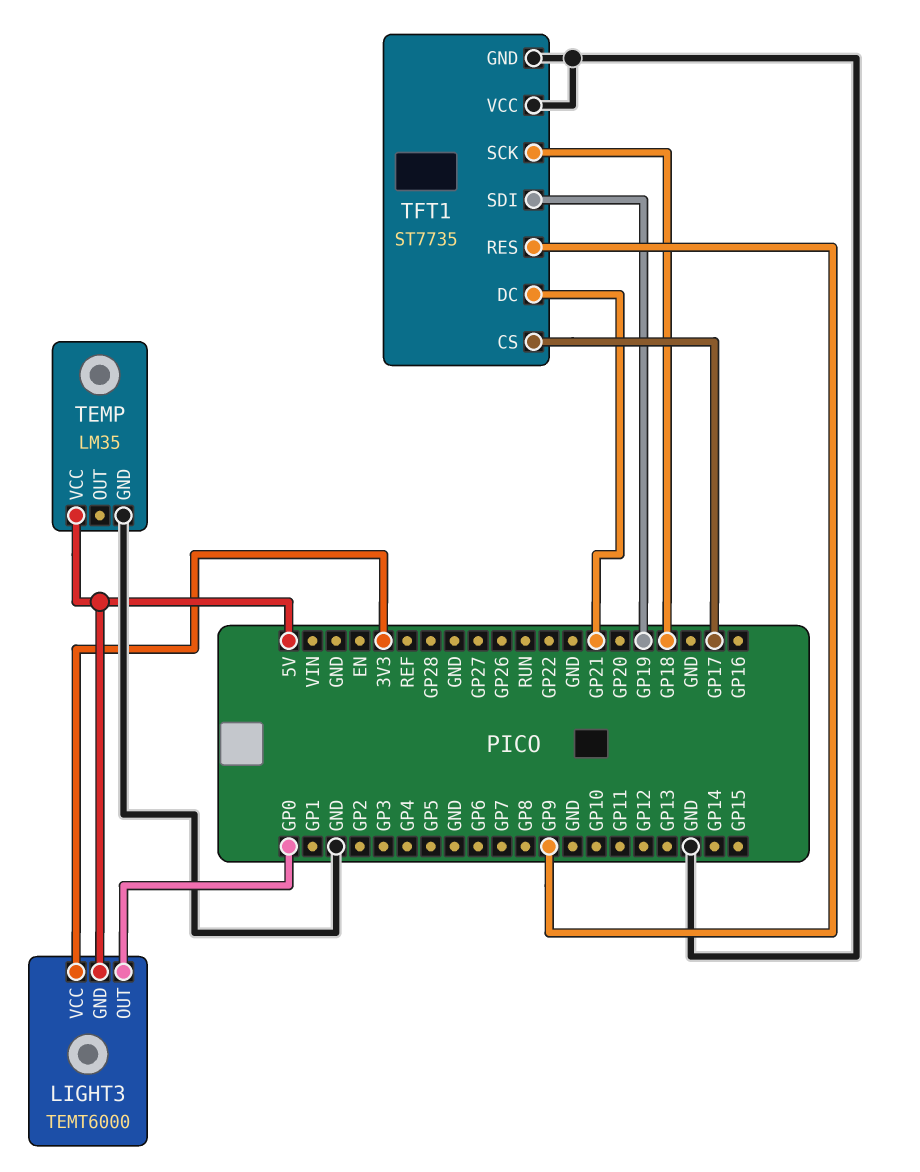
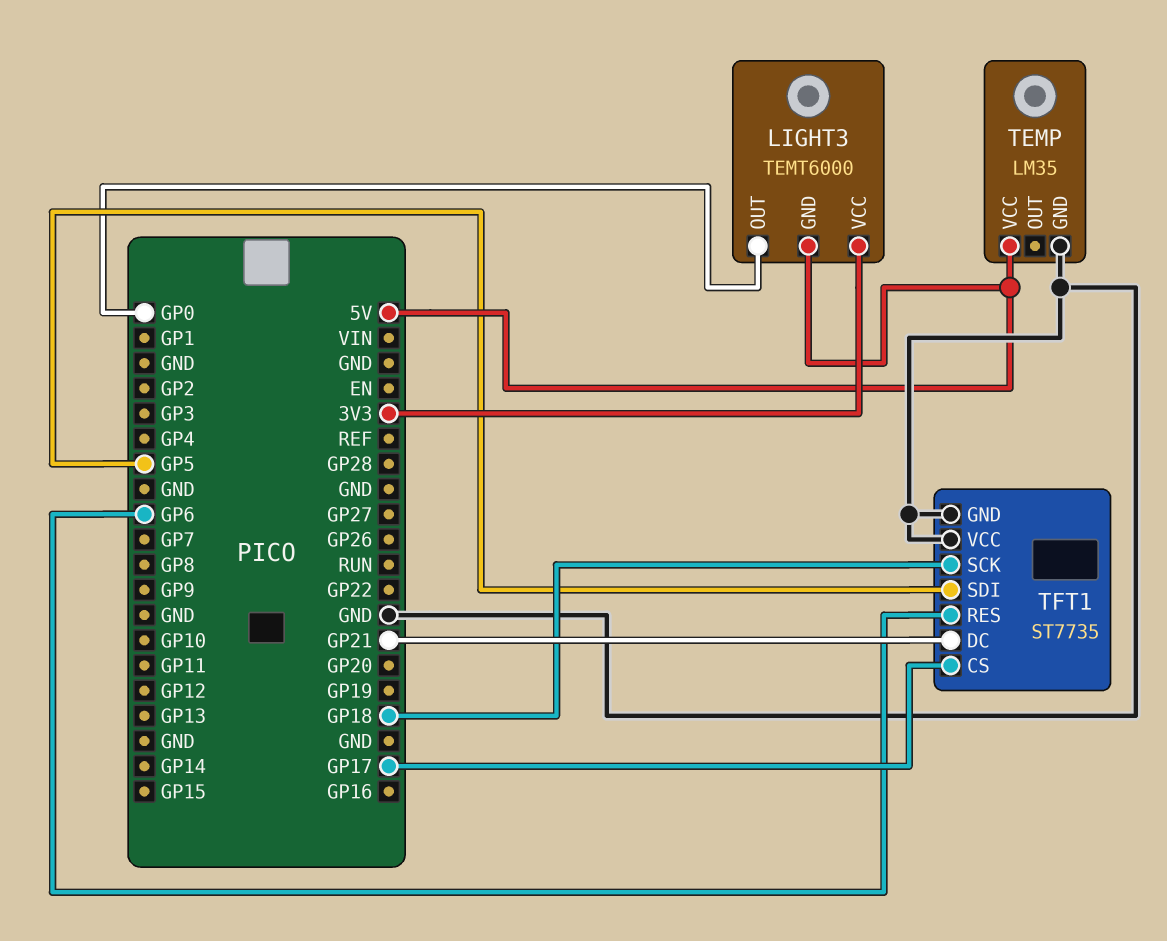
TFT1 pin RES: GP9 -> GP6
TFT1 pin SDI: GP19 -> GP5

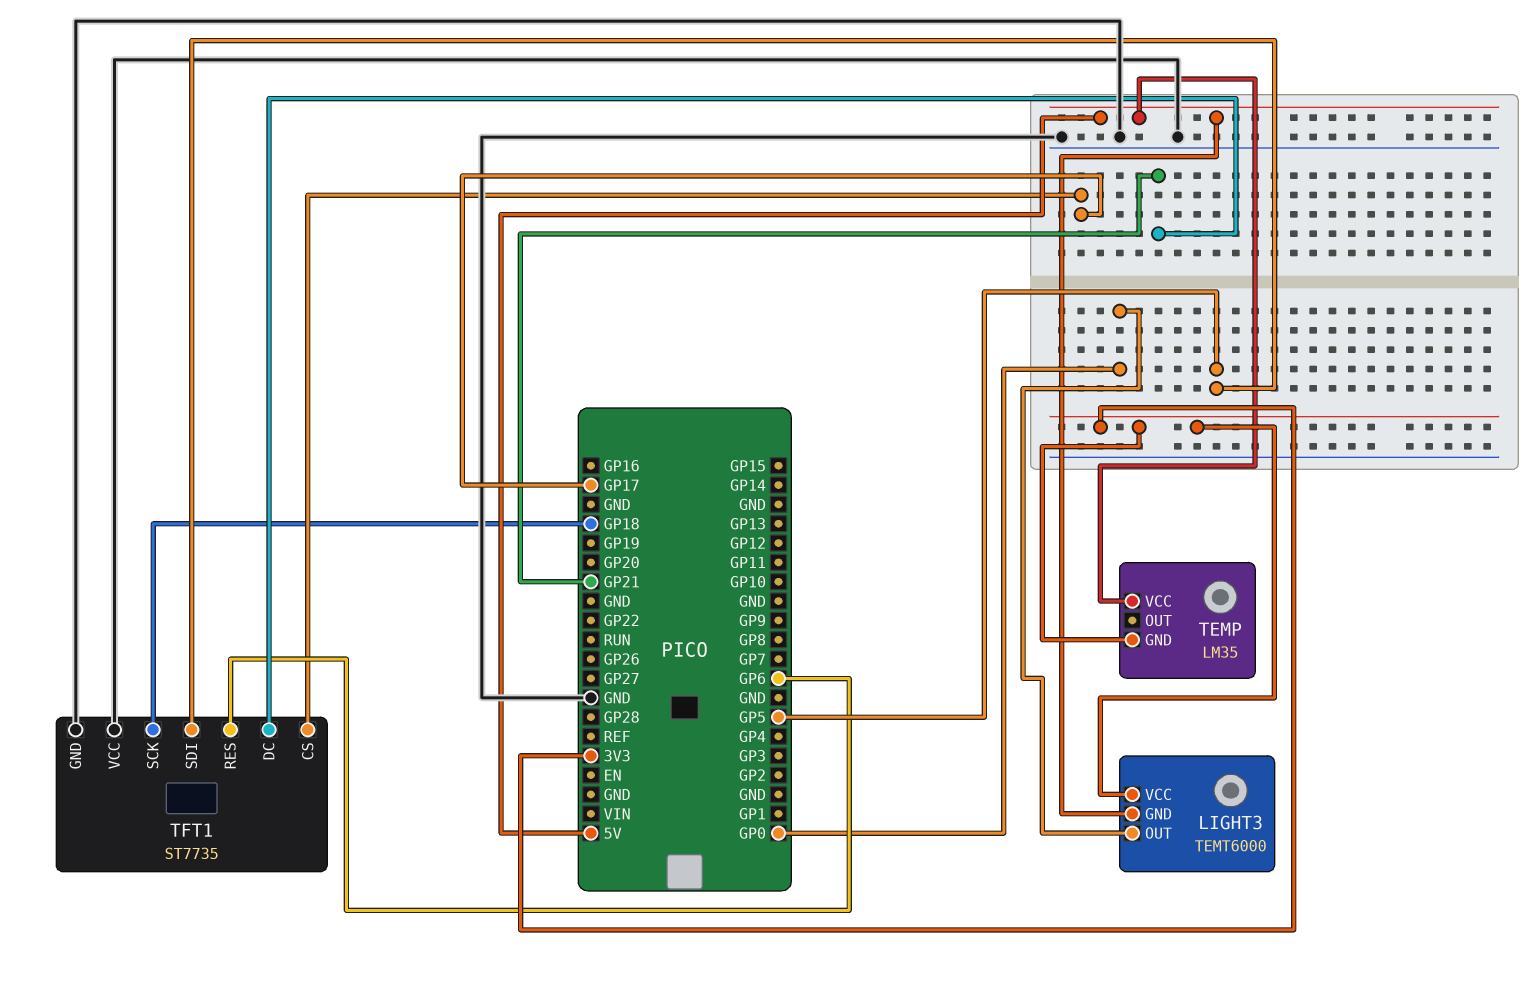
TEMP pin GND: GND -> 3V3

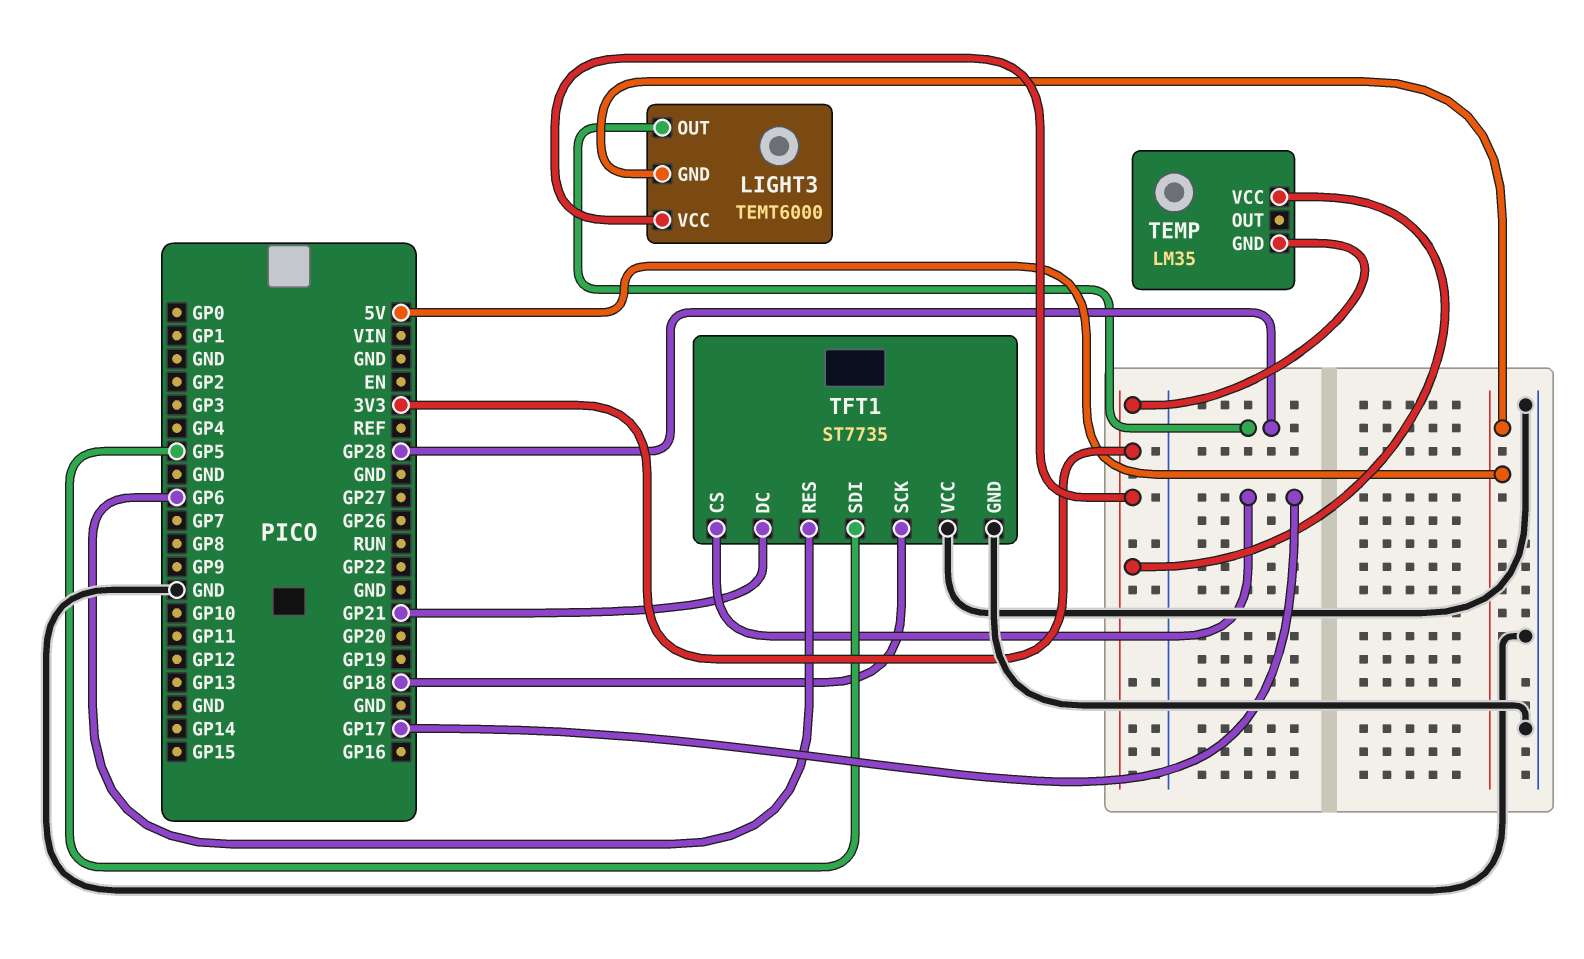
LIGHT3 pin OUT: GP0 -> GP28
TEMP pin VCC: 5V -> 3V3

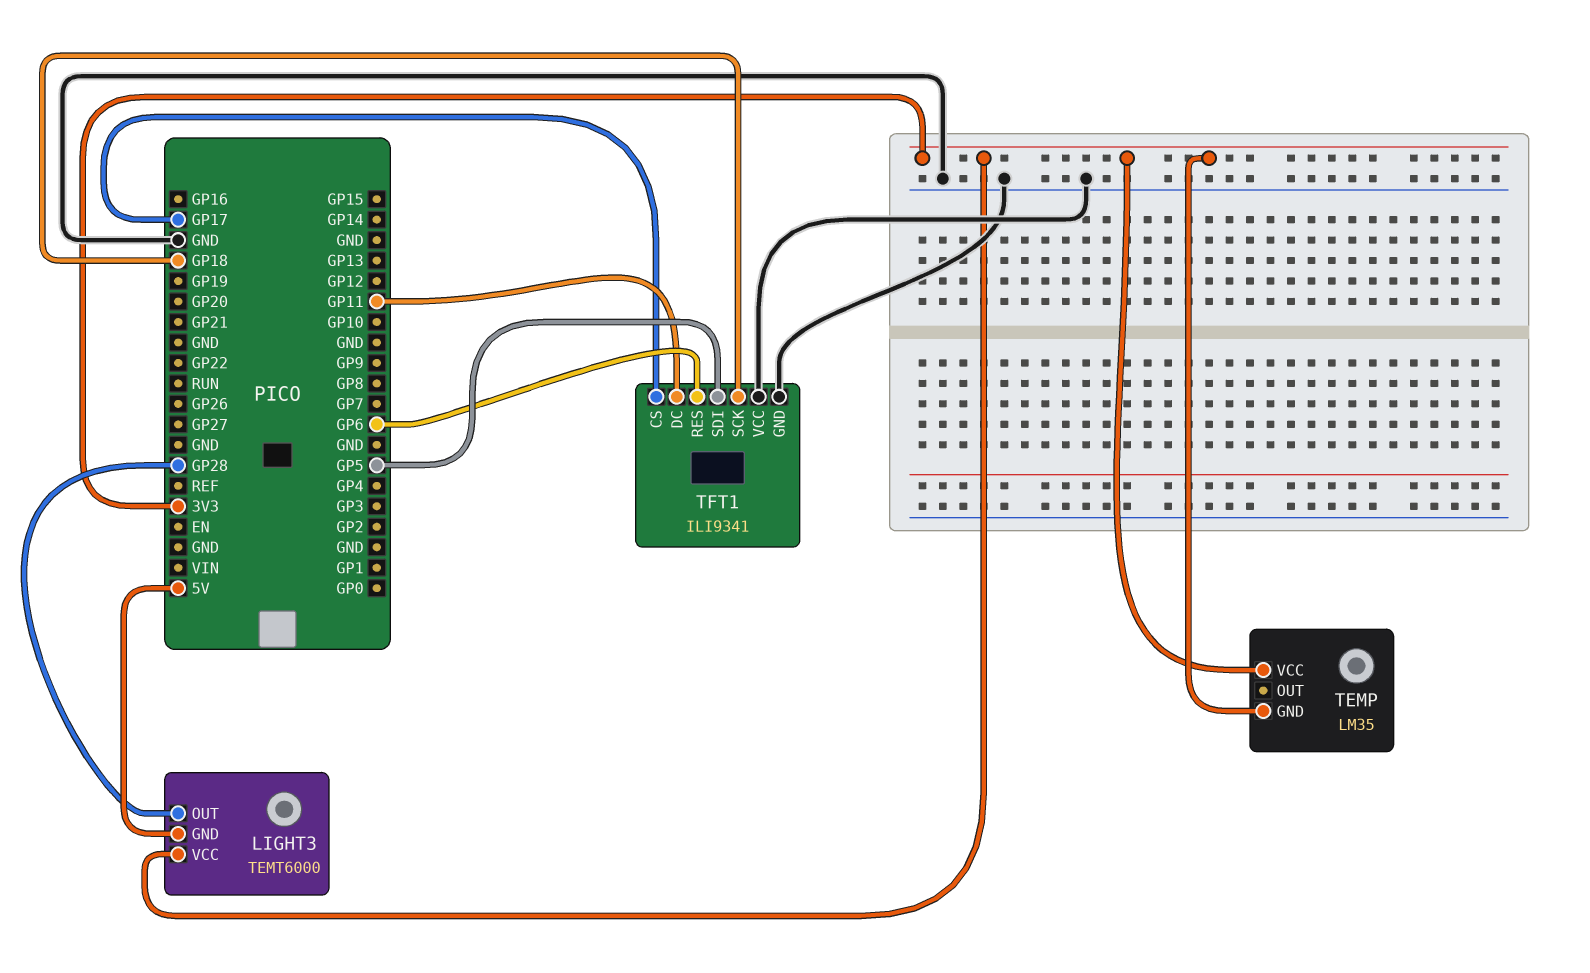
TFT1: ST7735 -> ILI9341
TFT1 pin DC: GP21 -> GP11

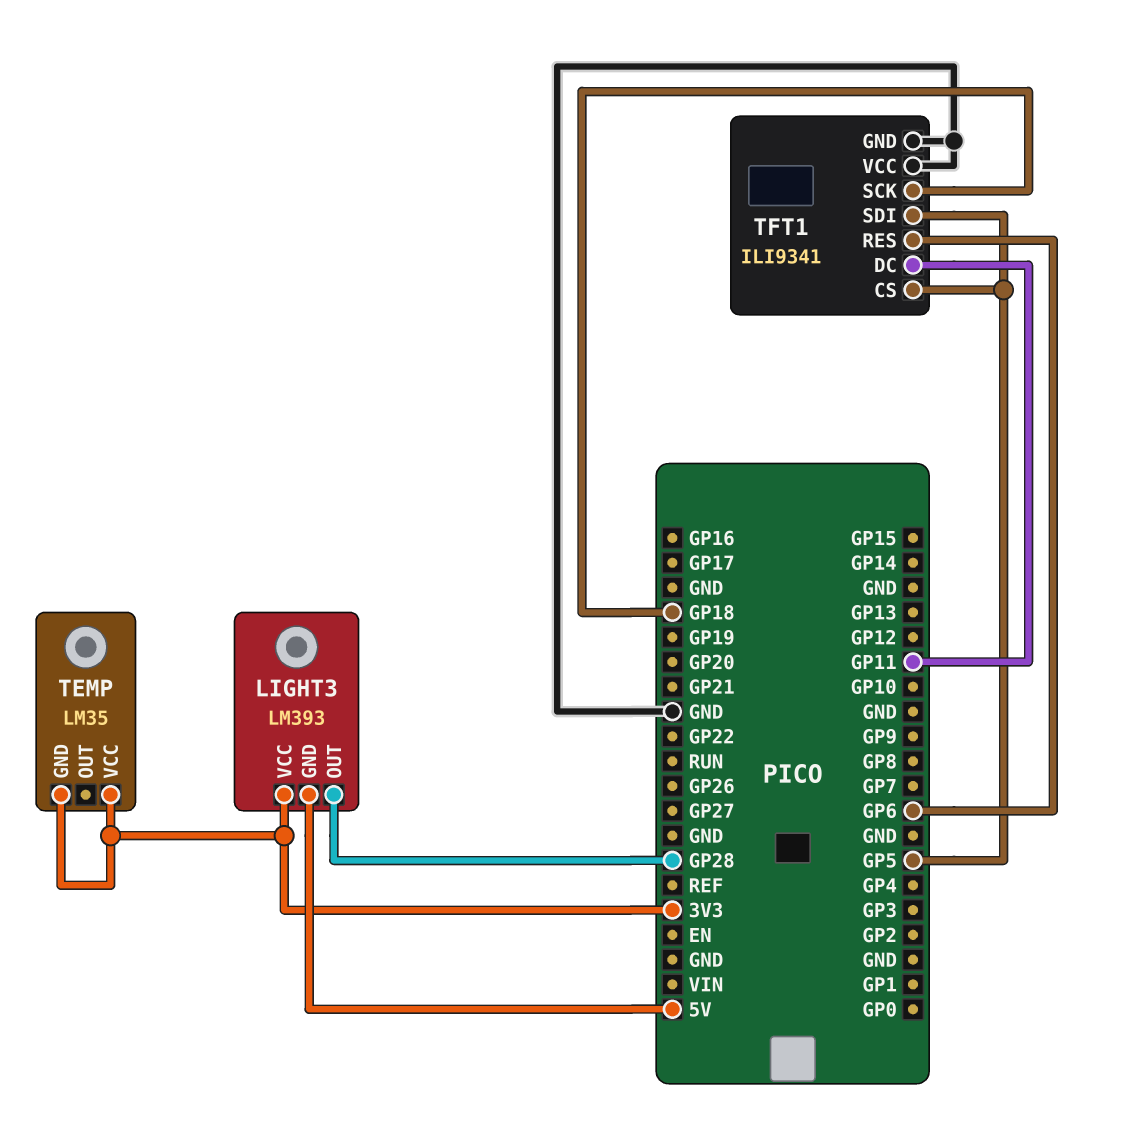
LIGHT3: TEMT6000 -> LM393
TFT1 pin CS: GP17 -> GP5

